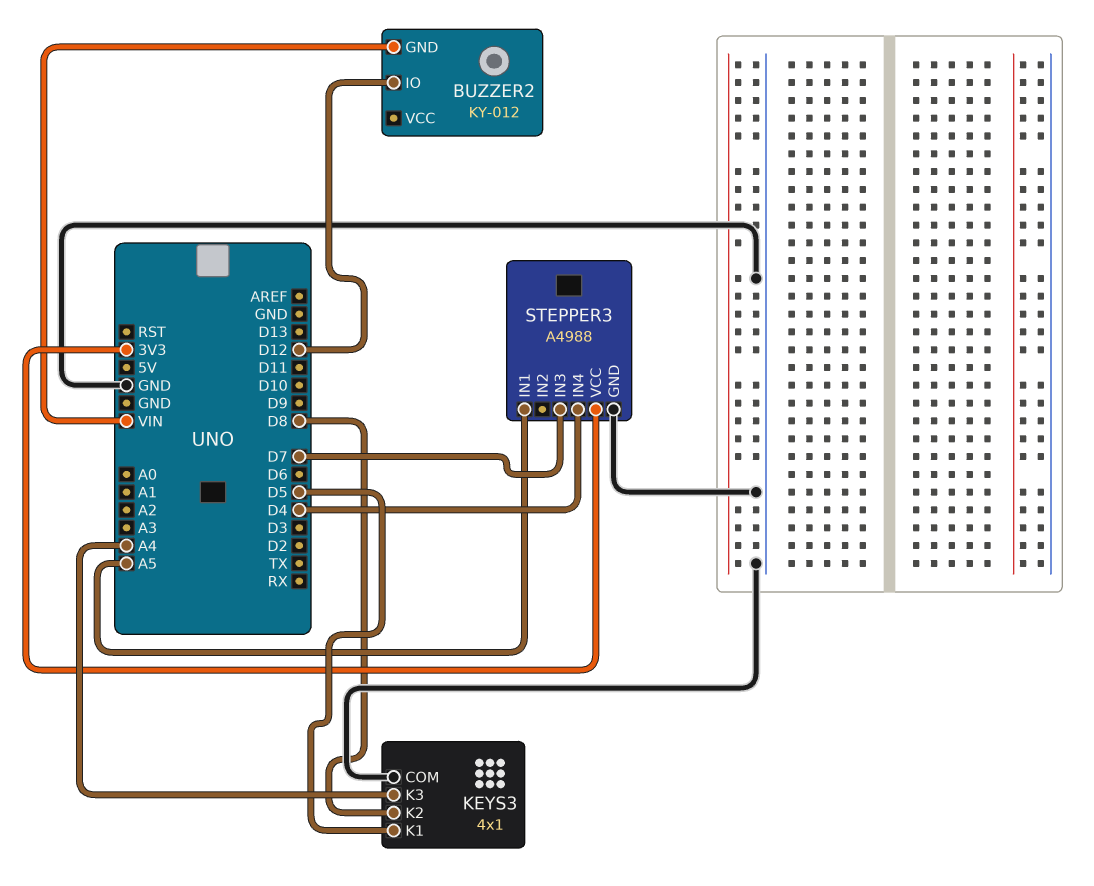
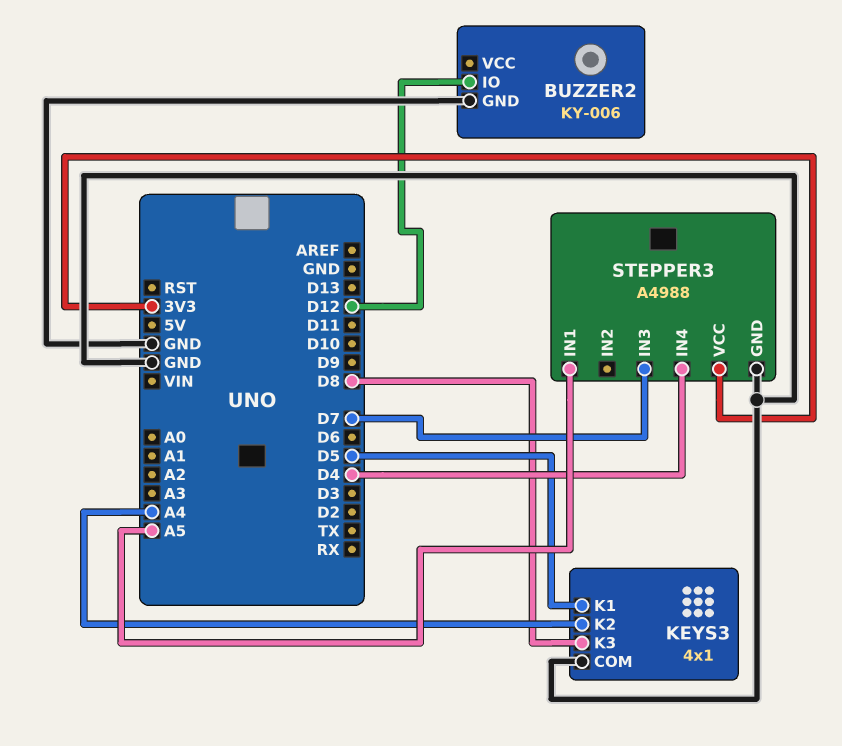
BUZZER2: KY-012 -> KY-006
BUZZER2 pin GND: VIN -> GND
KEYS3 pin K2: D8 -> A4
KEYS3 pin K3: A4 -> D8

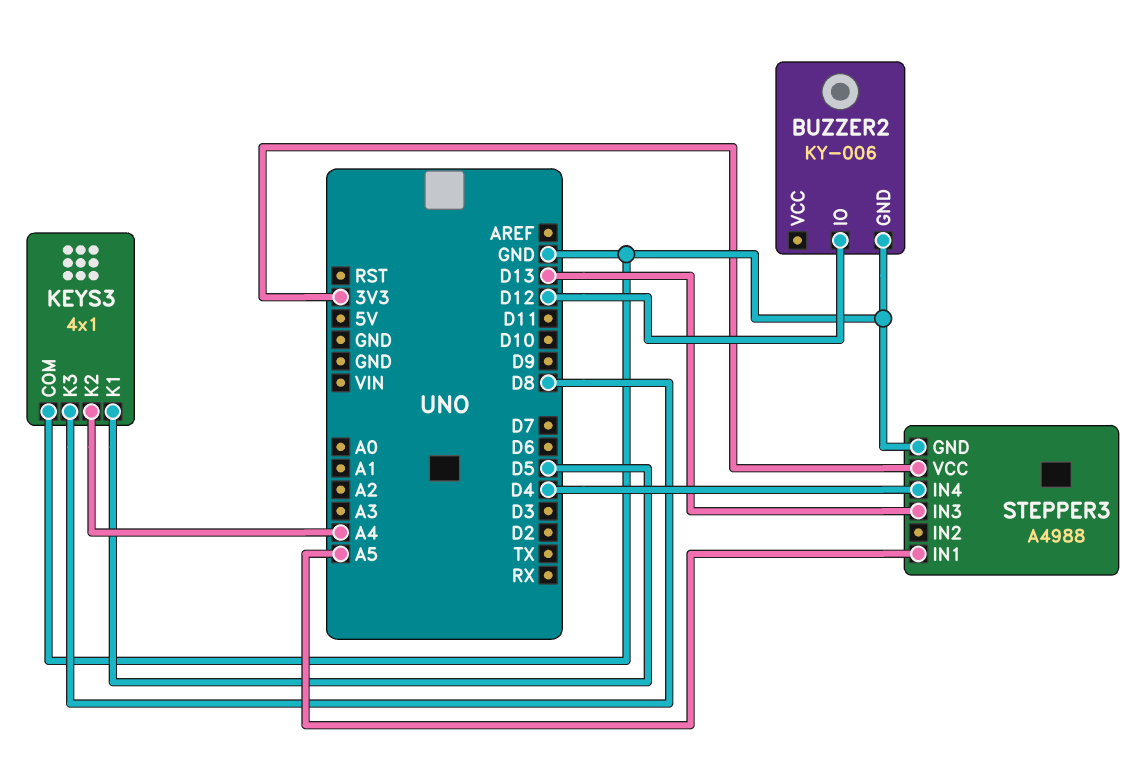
STEPPER3 pin IN3: D7 -> D13

